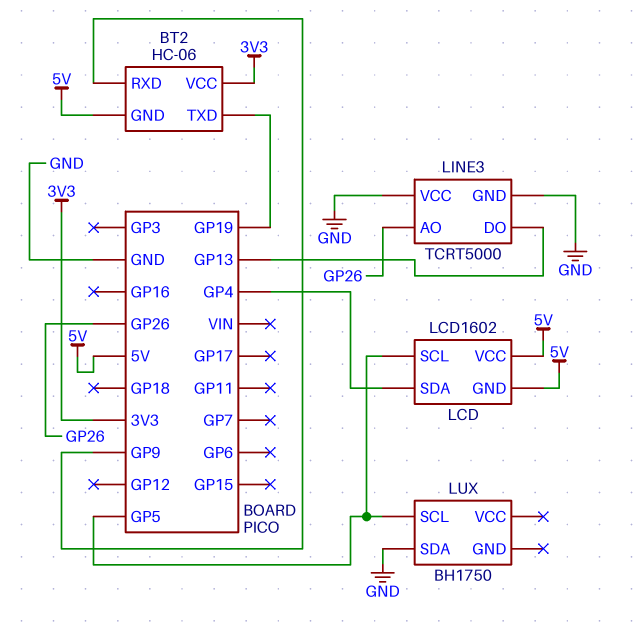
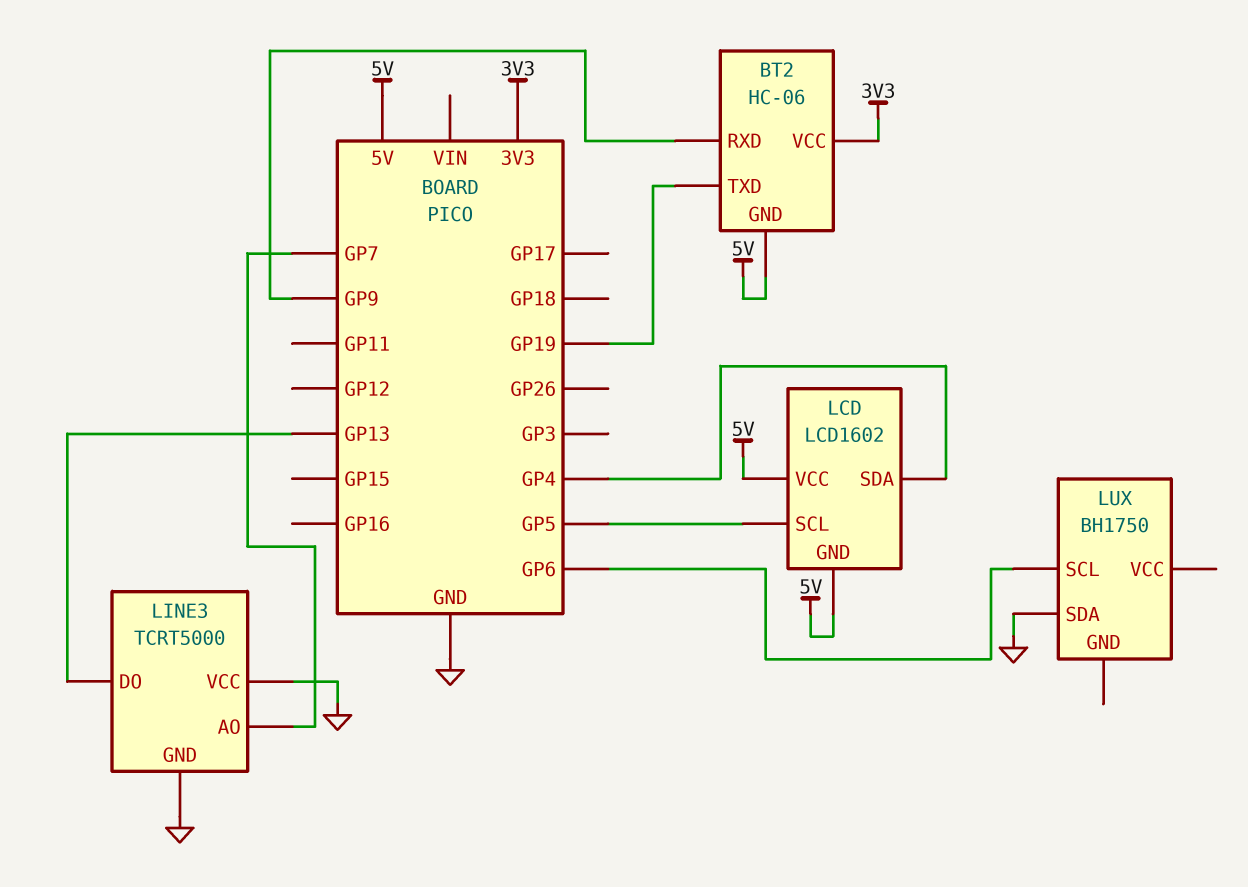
LINE3 pin AO: GP26 -> GP7
LUX pin SCL: GP5 -> GP6

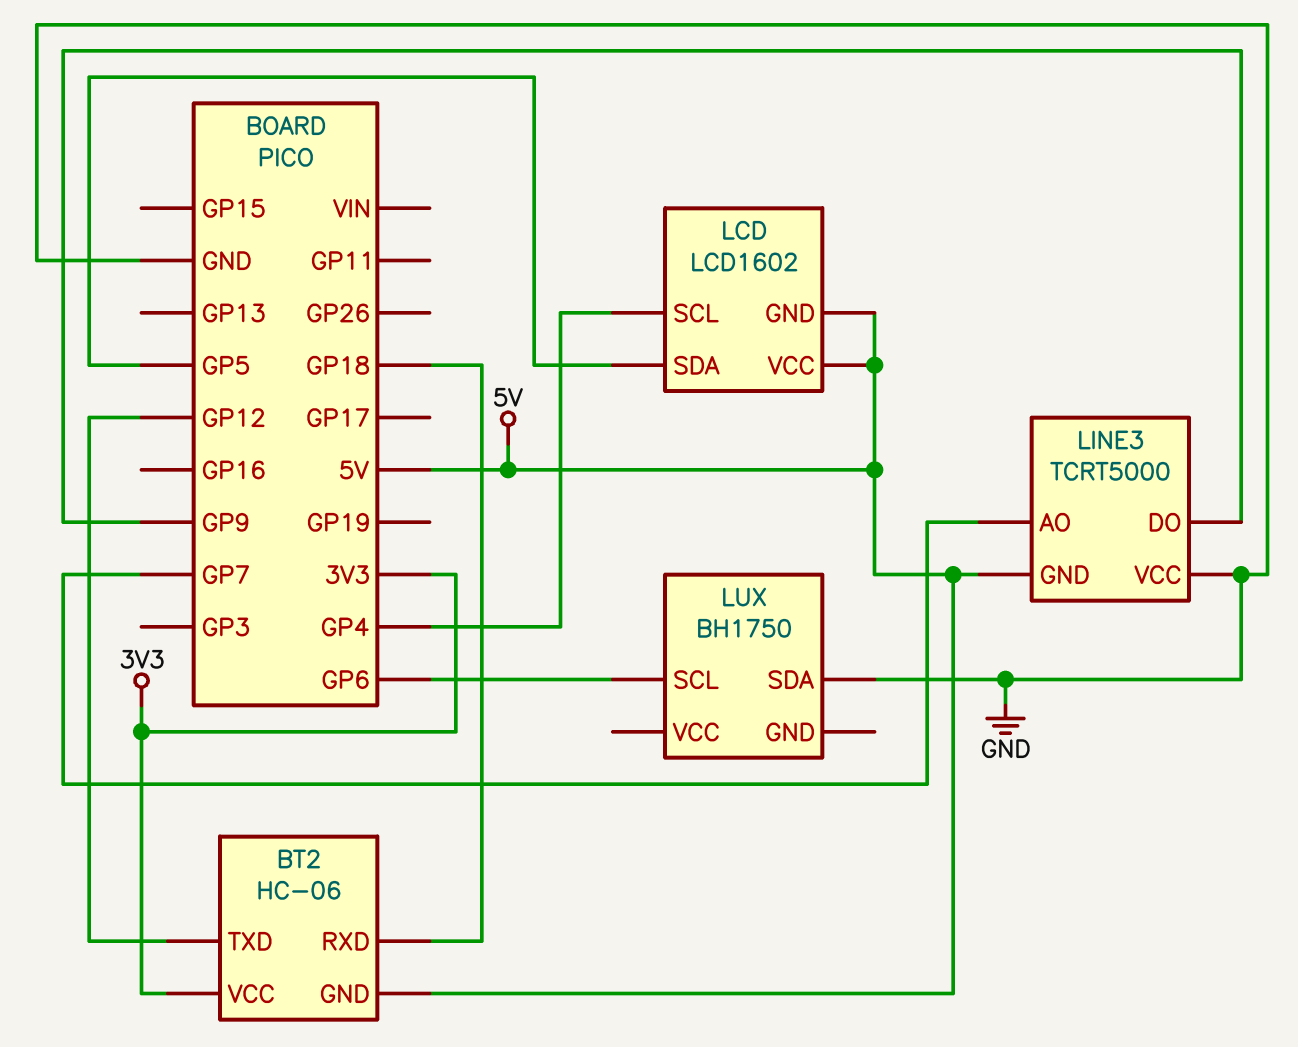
BT2 pin RXD: GP9 -> GP18
BT2 pin TXD: GP19 -> GP12
LCD pin SCL: GP5 -> GP4
LCD pin SDA: GP4 -> GP5
LINE3 pin DO: GP13 -> GP9
LINE3 pin GND: GND -> 5V

